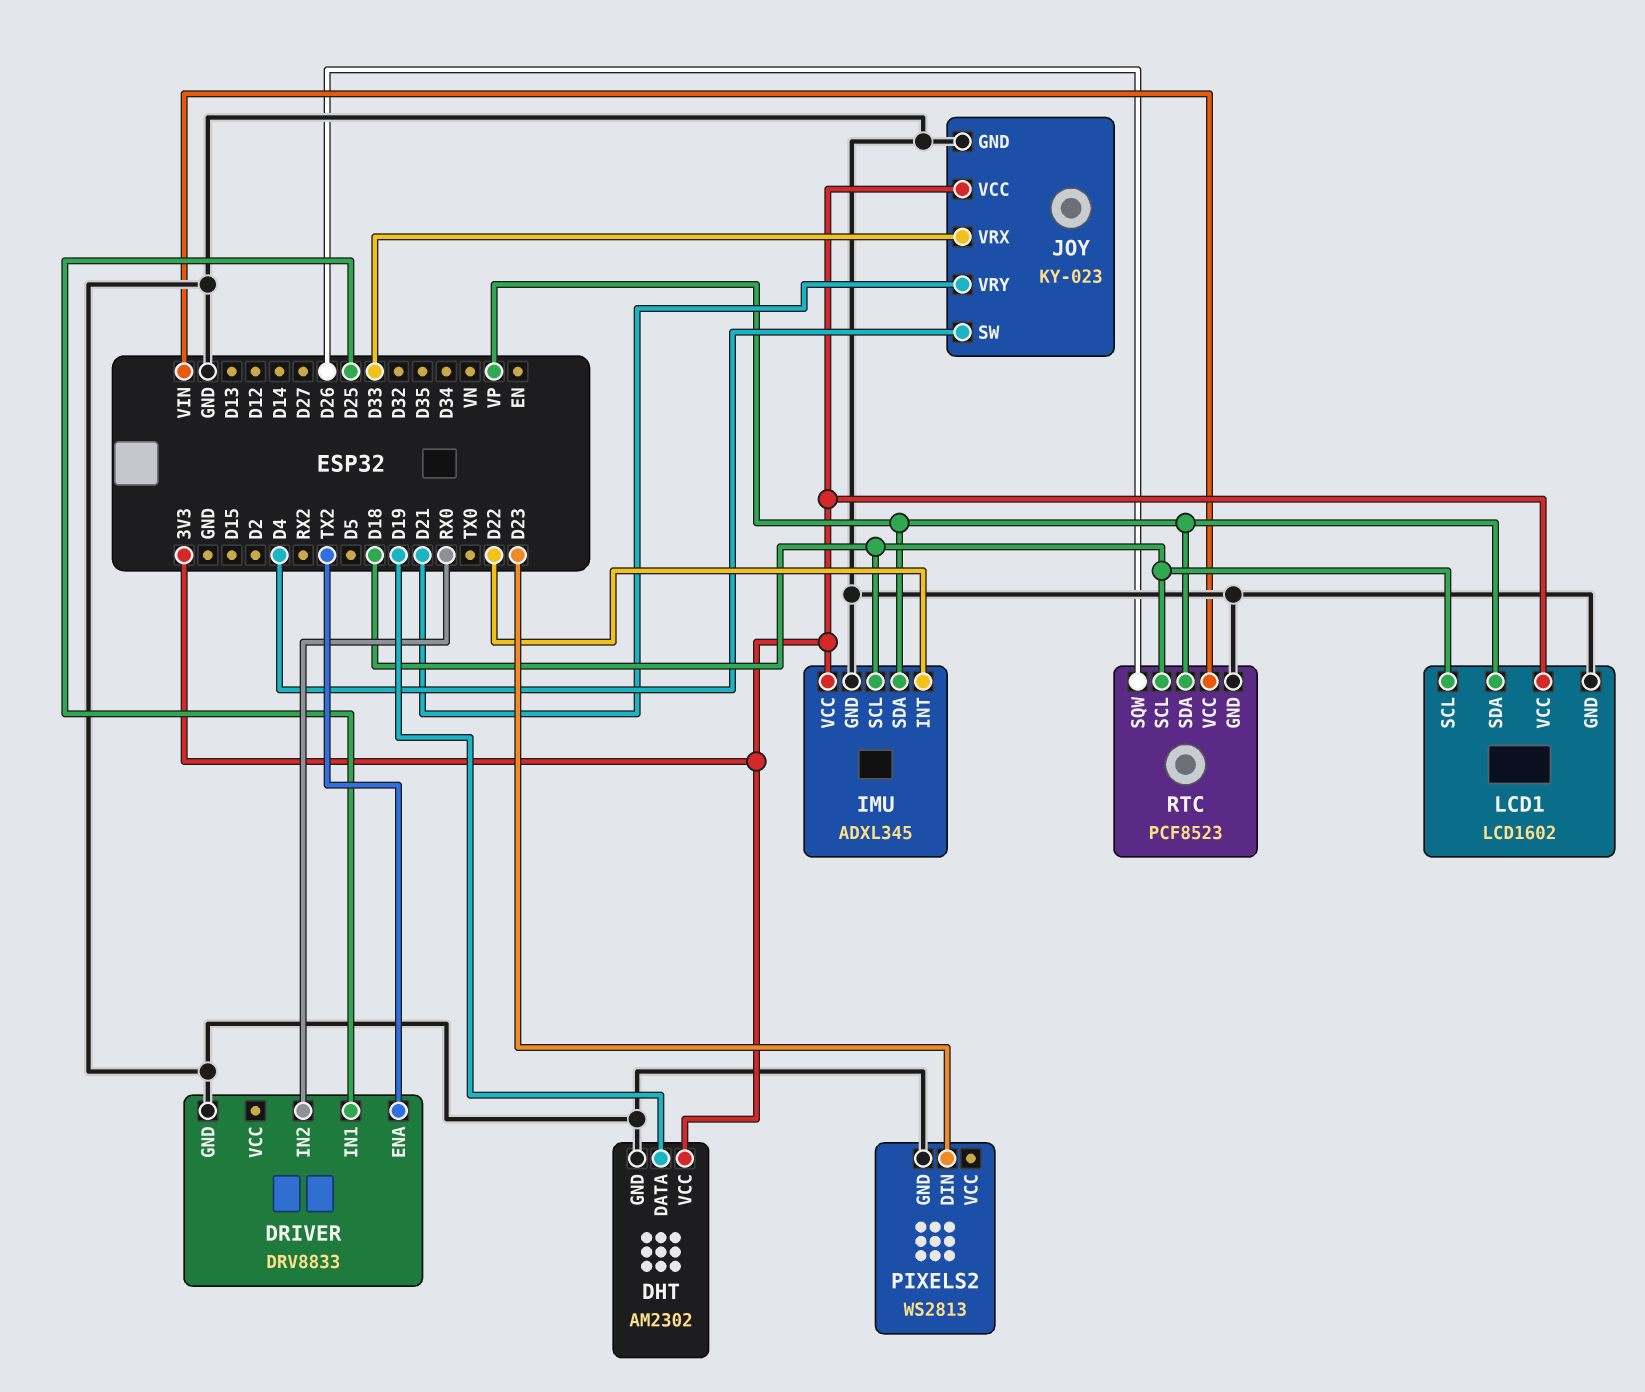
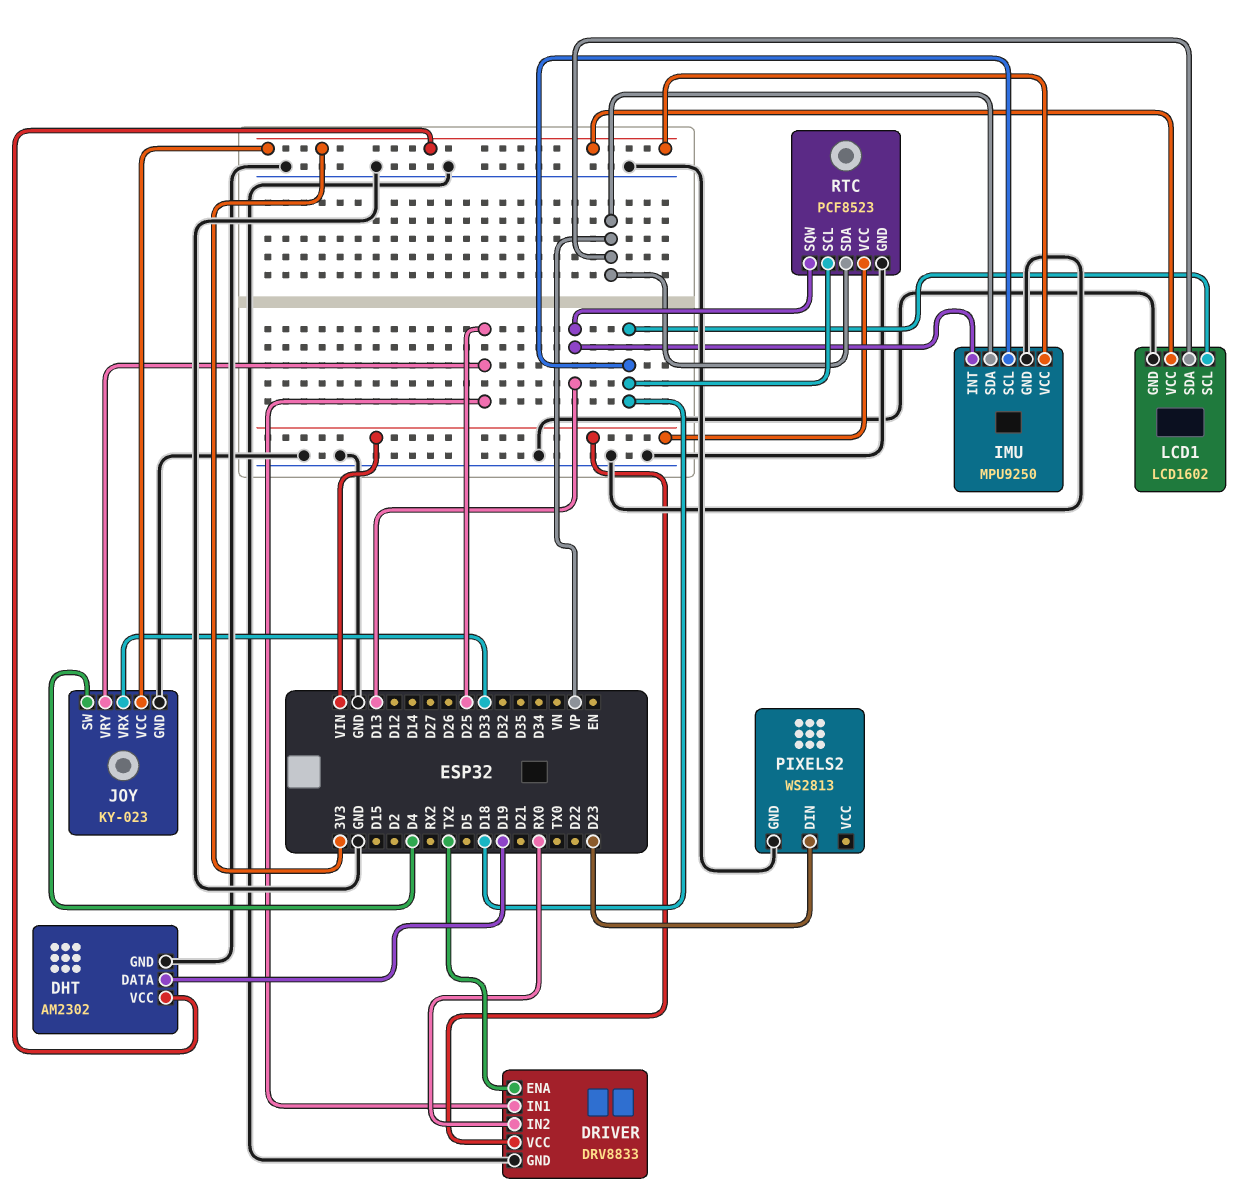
DRIVER pin VCC: none -> VIN
IMU: ADXL345 -> MPU9250
IMU pin INT: D22 -> D13
JOY pin VRY: D21 -> D25
RTC pin SQW: D26 -> D13

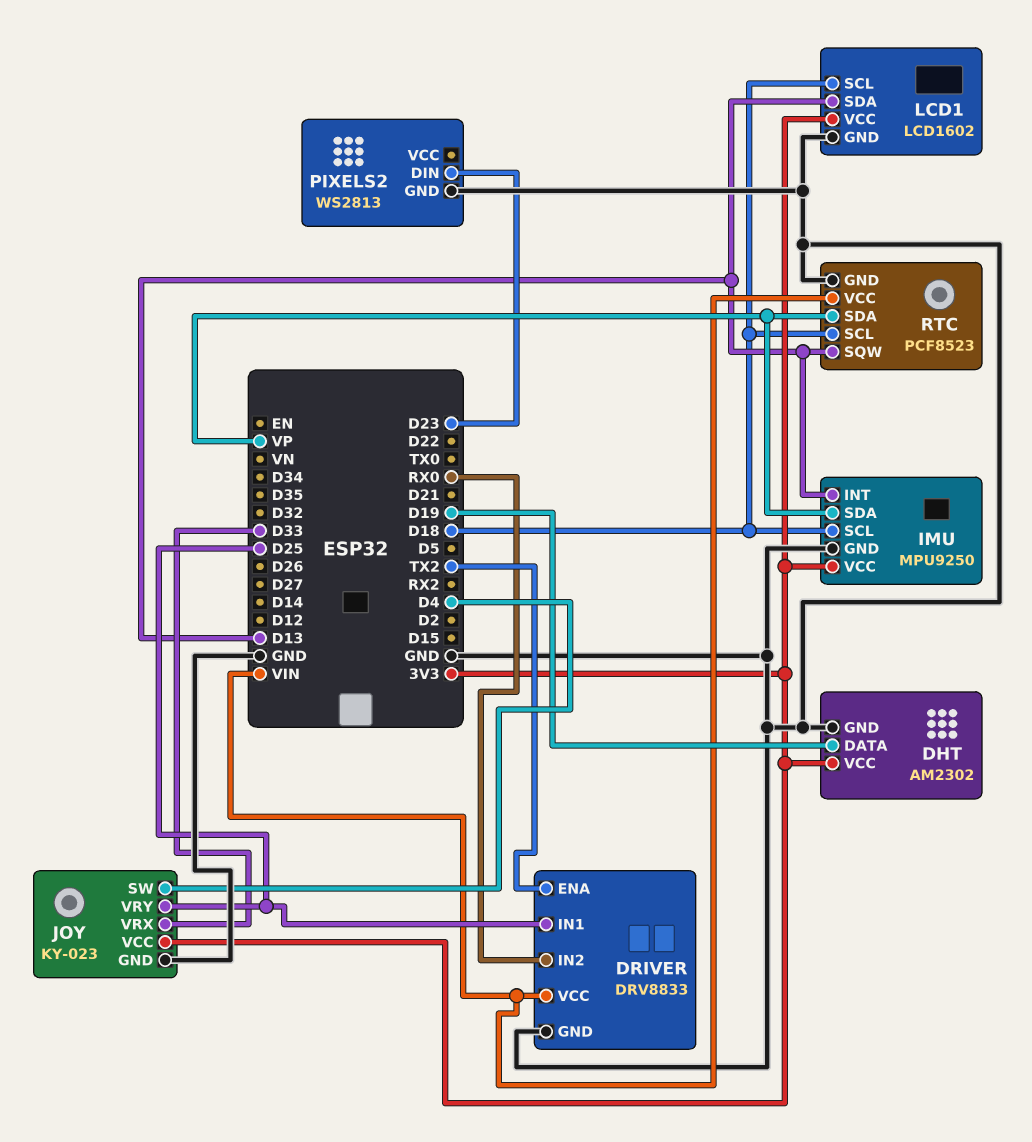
LCD1 pin SDA: VP -> D13

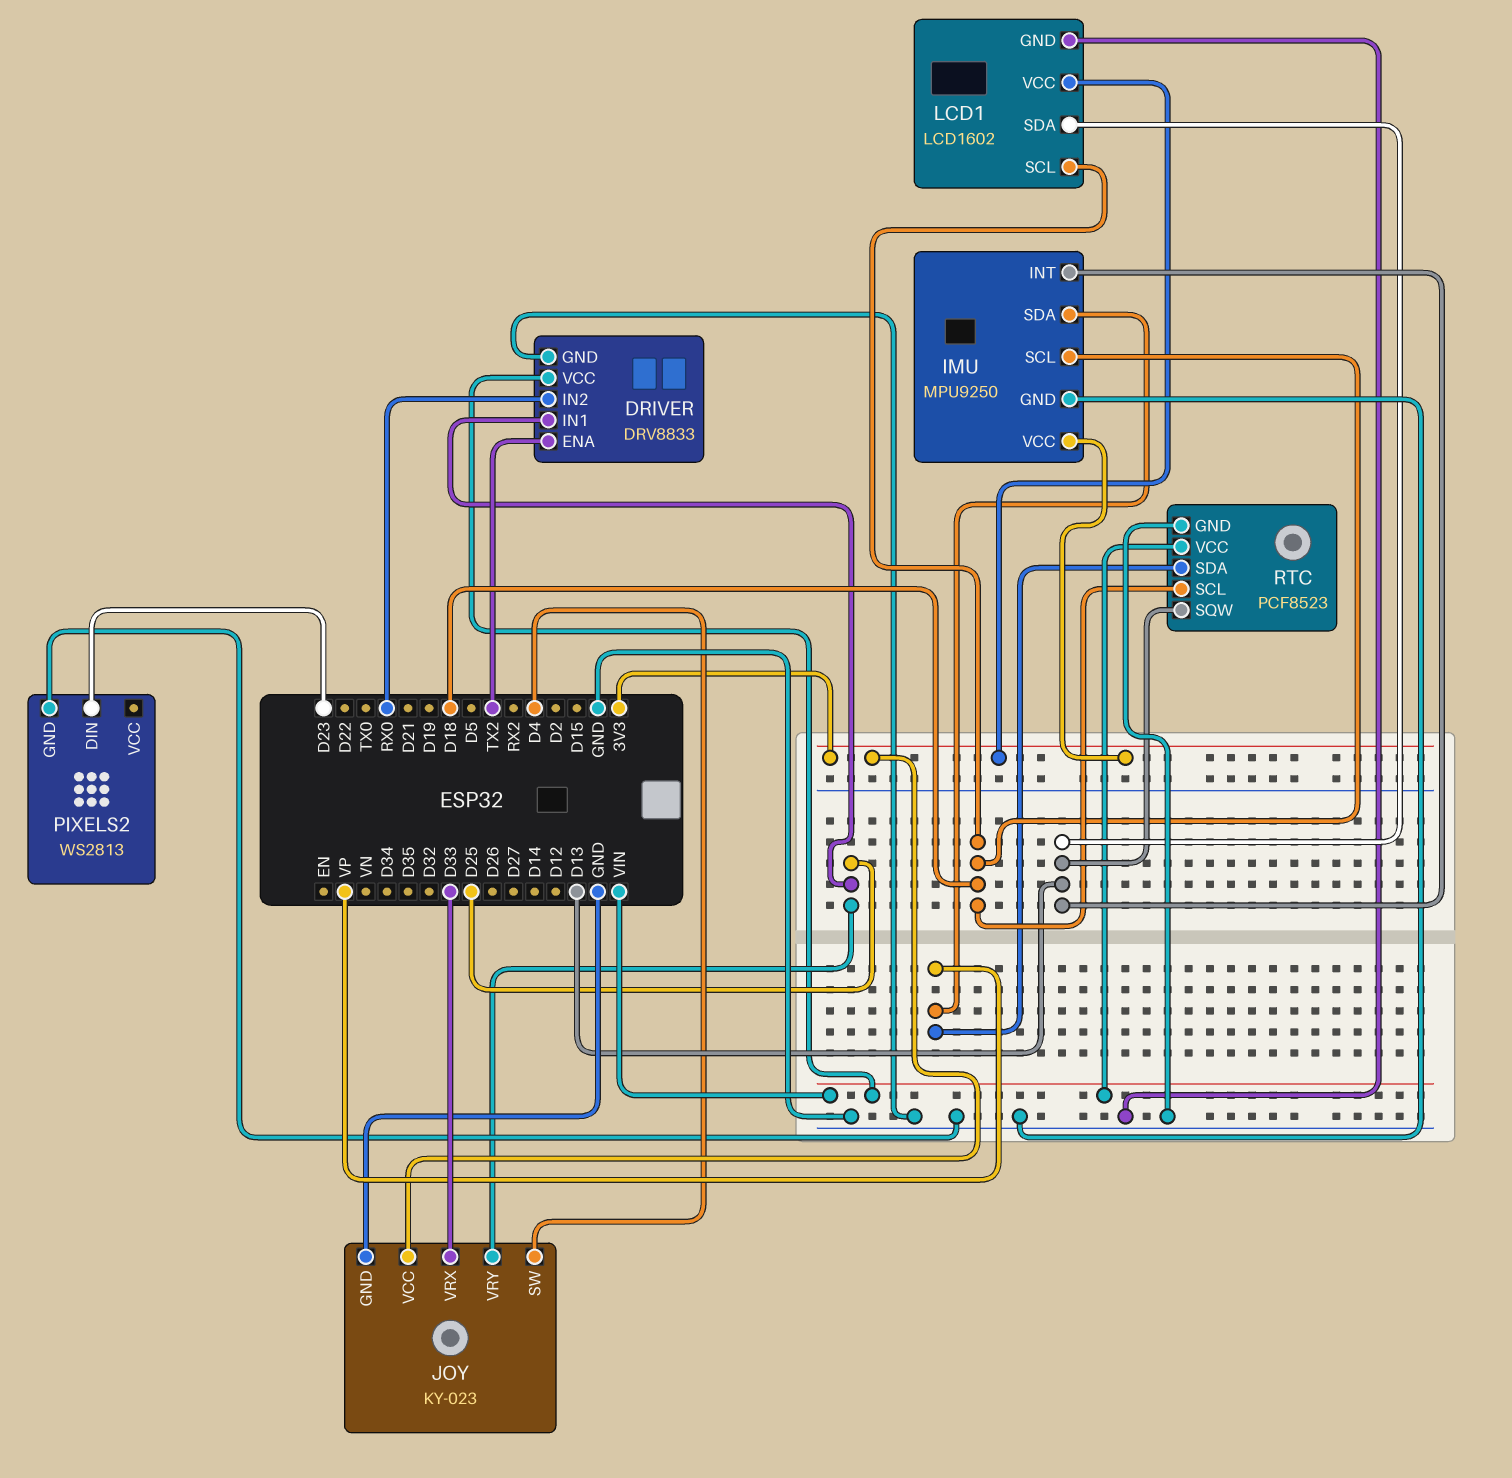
DHT: AM2302 -> none
DHT pin DATA: D19 -> none
DHT pin GND: GND -> none
DHT pin VCC: 3V3 -> none

